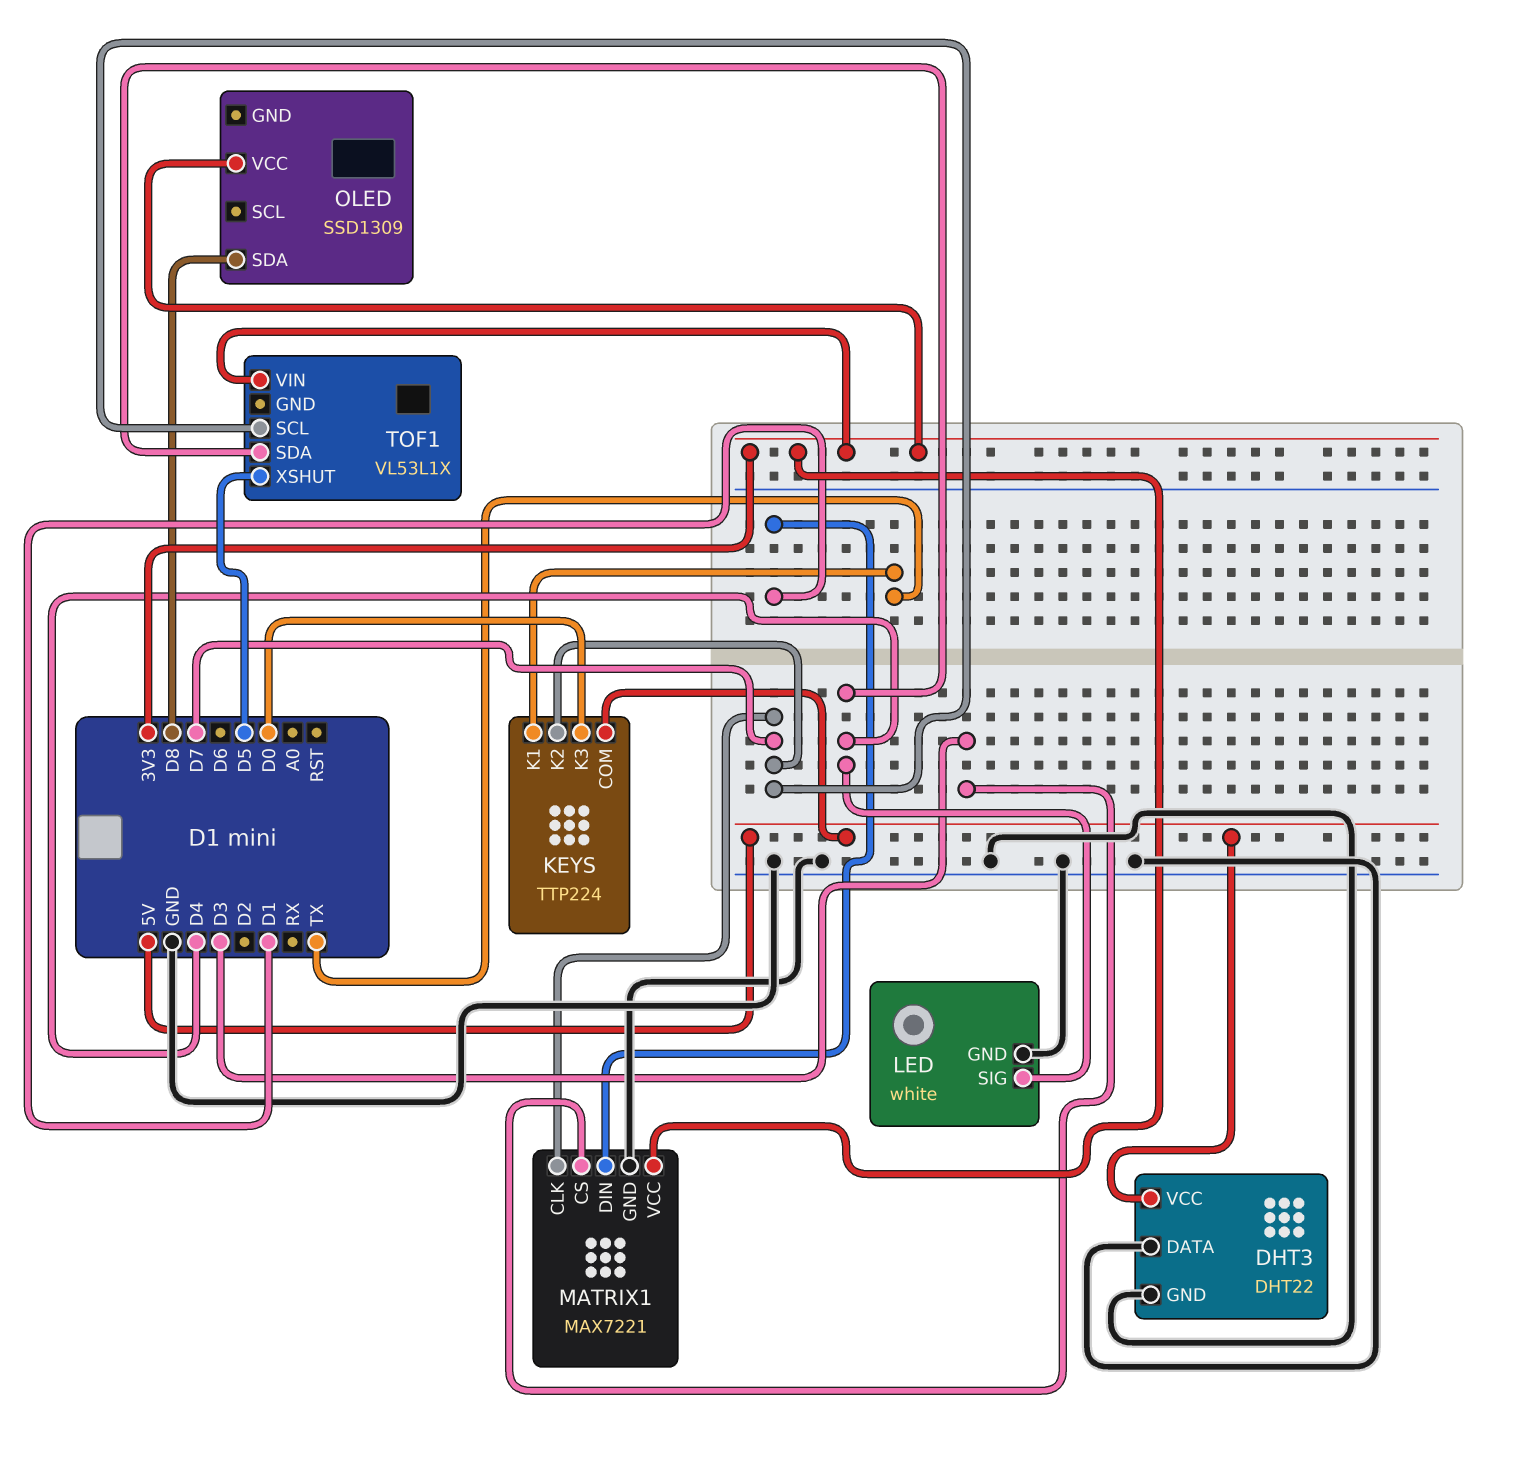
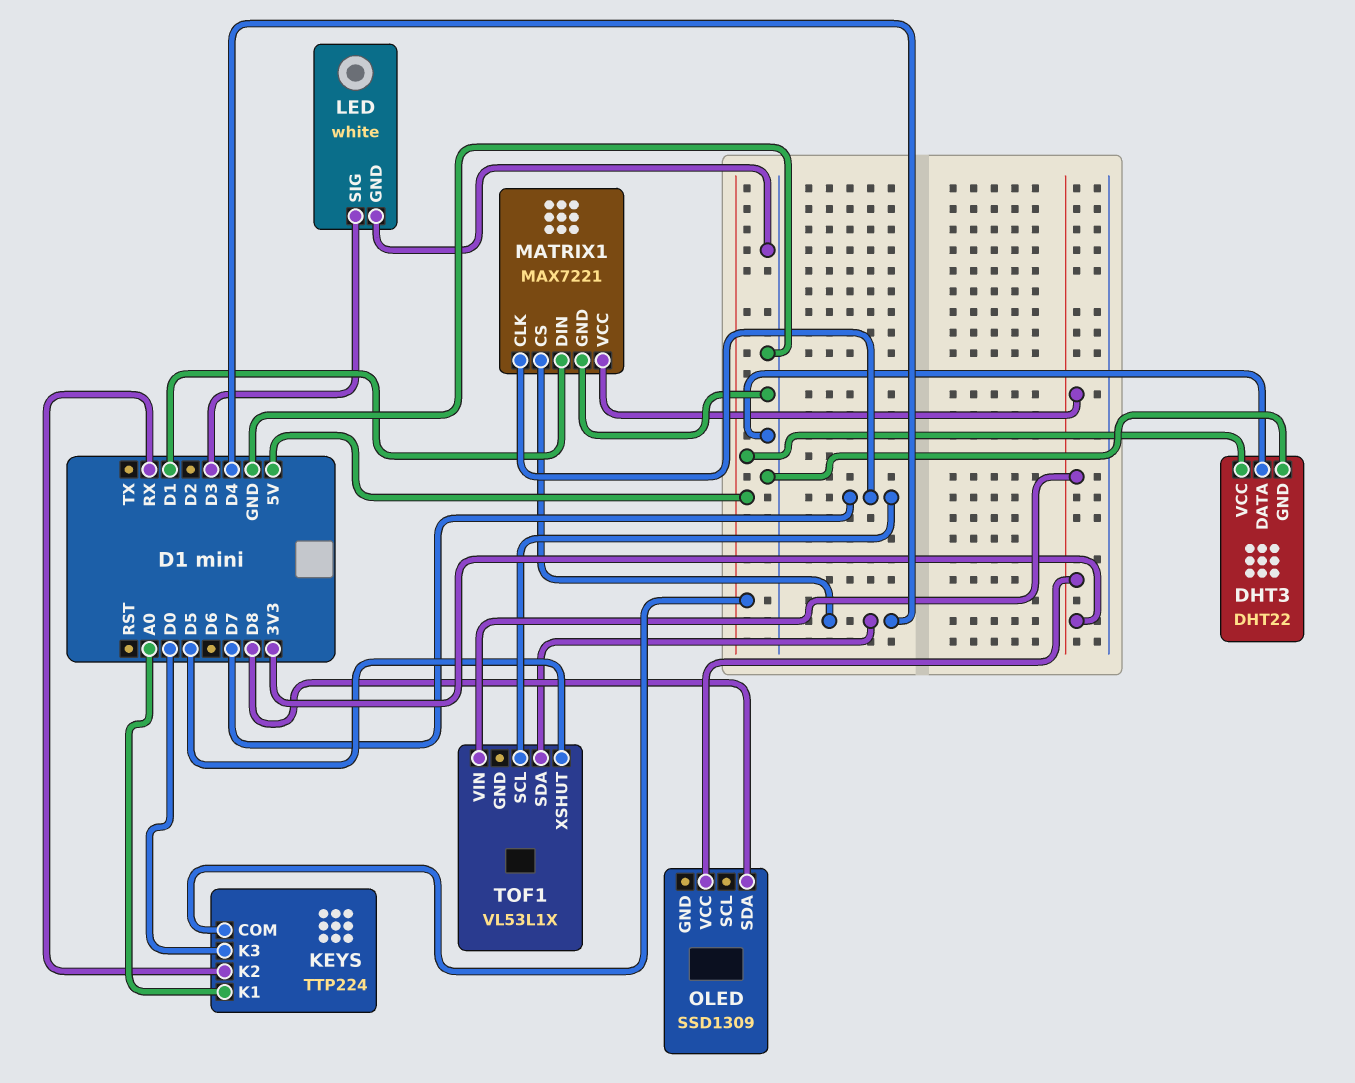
KEYS pin K1: TX -> A0
KEYS pin K2: D7 -> RX
LED pin SIG: D4 -> D3
MATRIX1 pin CS: D3 -> D4

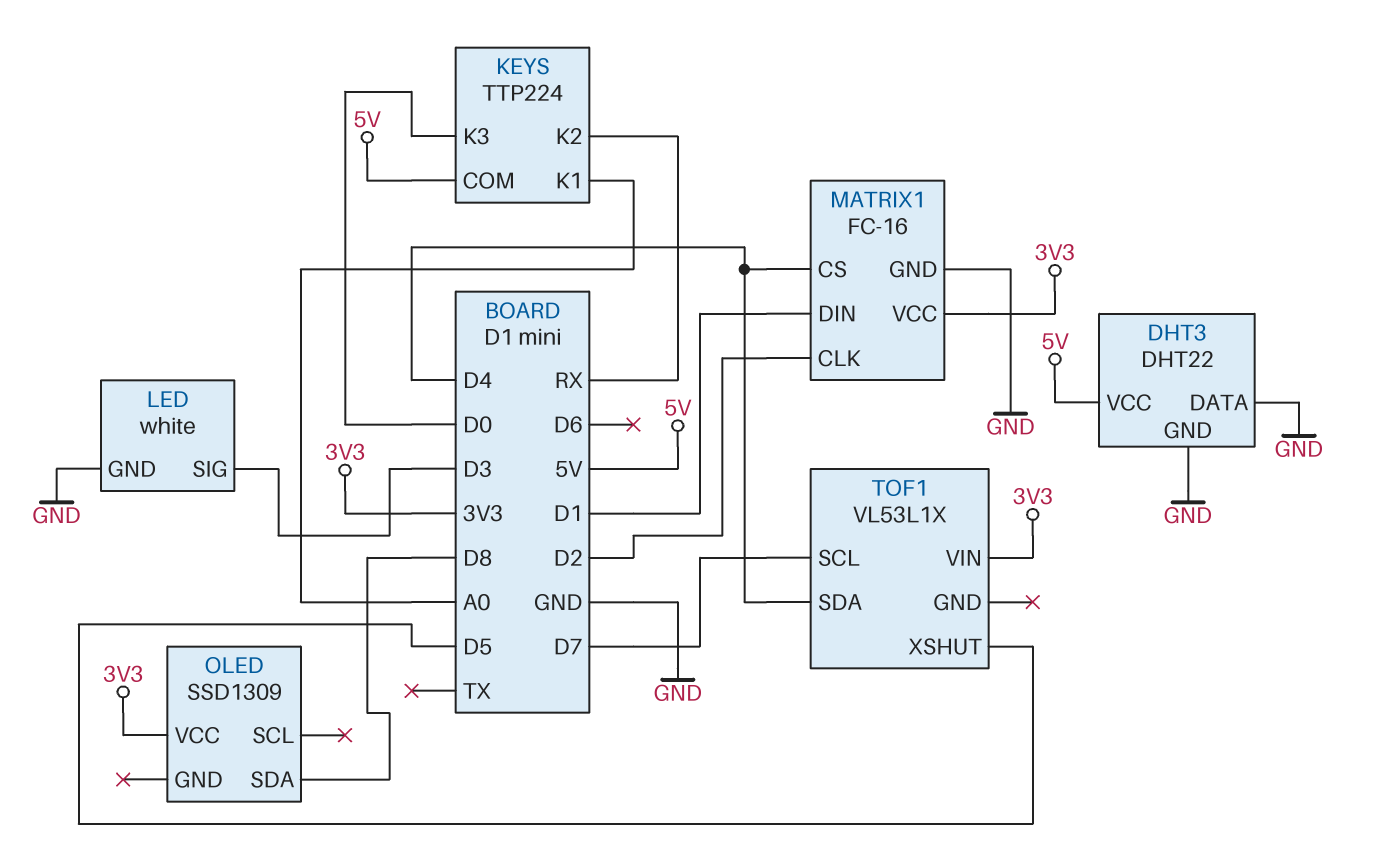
MATRIX1: MAX7221 -> FC-16
MATRIX1 pin CLK: D7 -> D2

